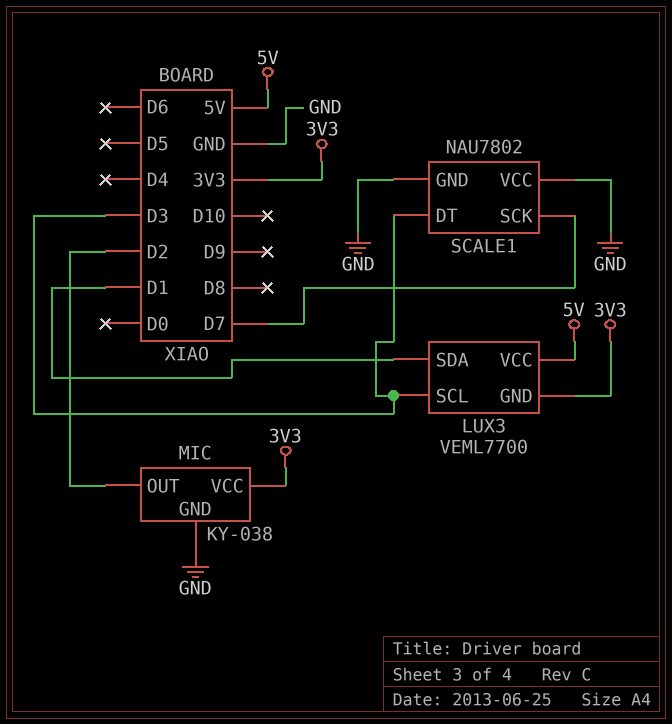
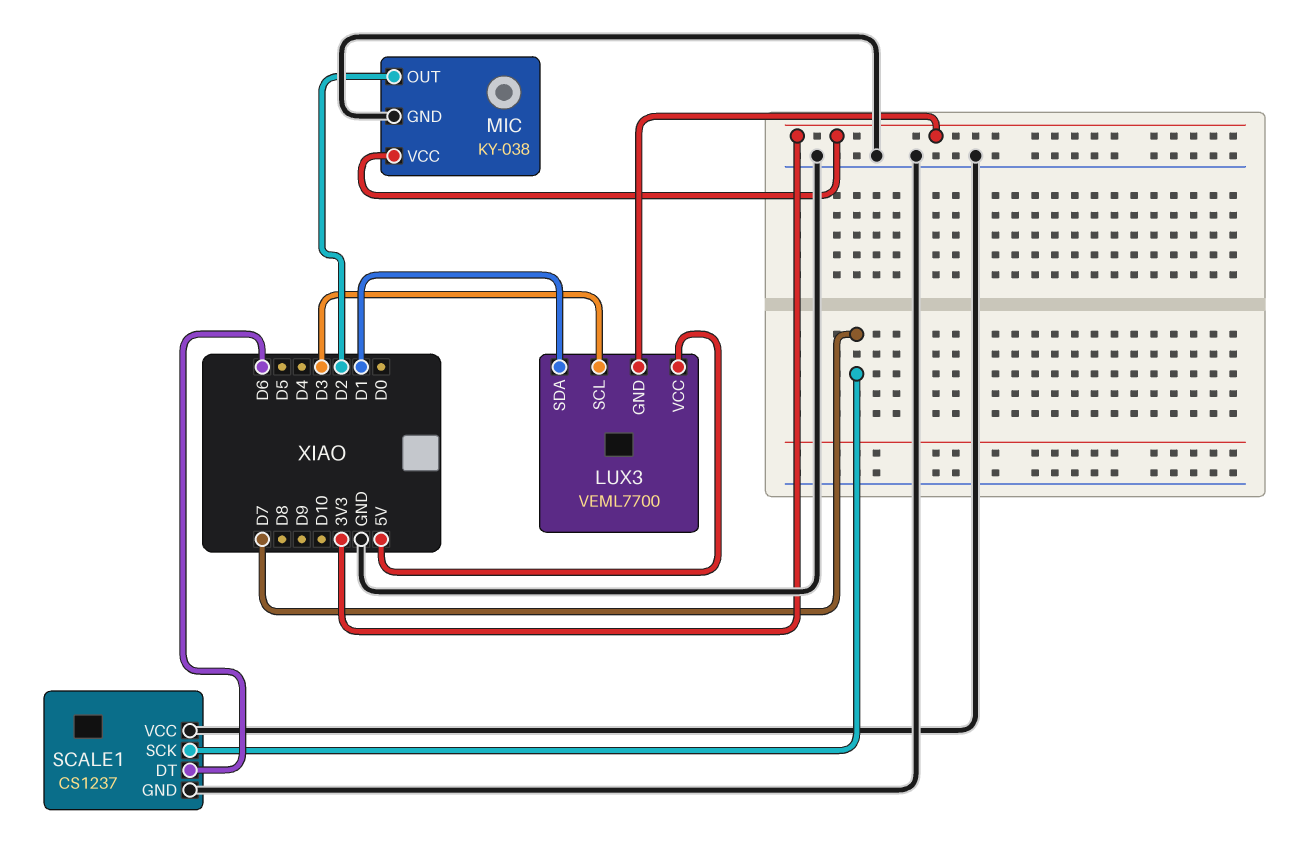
SCALE1: NAU7802 -> CS1237
SCALE1 pin DT: D3 -> D6

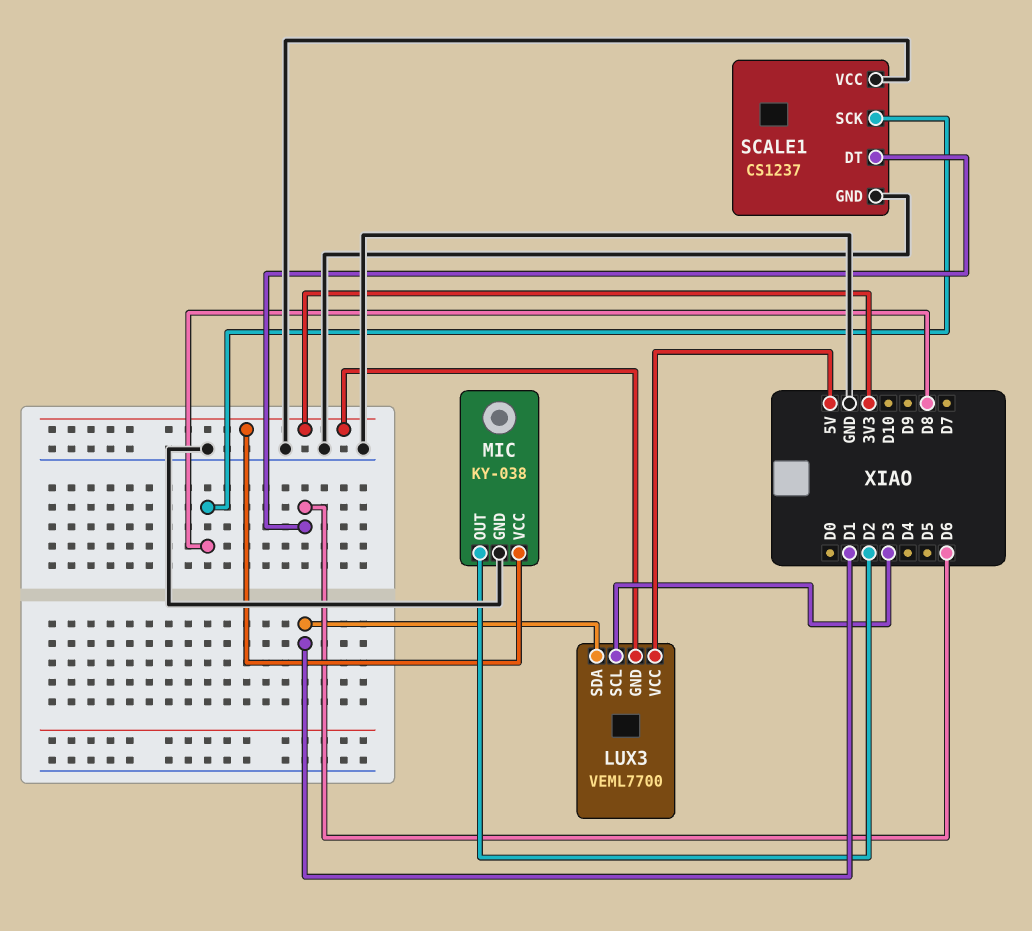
SCALE1 pin SCK: D7 -> D8

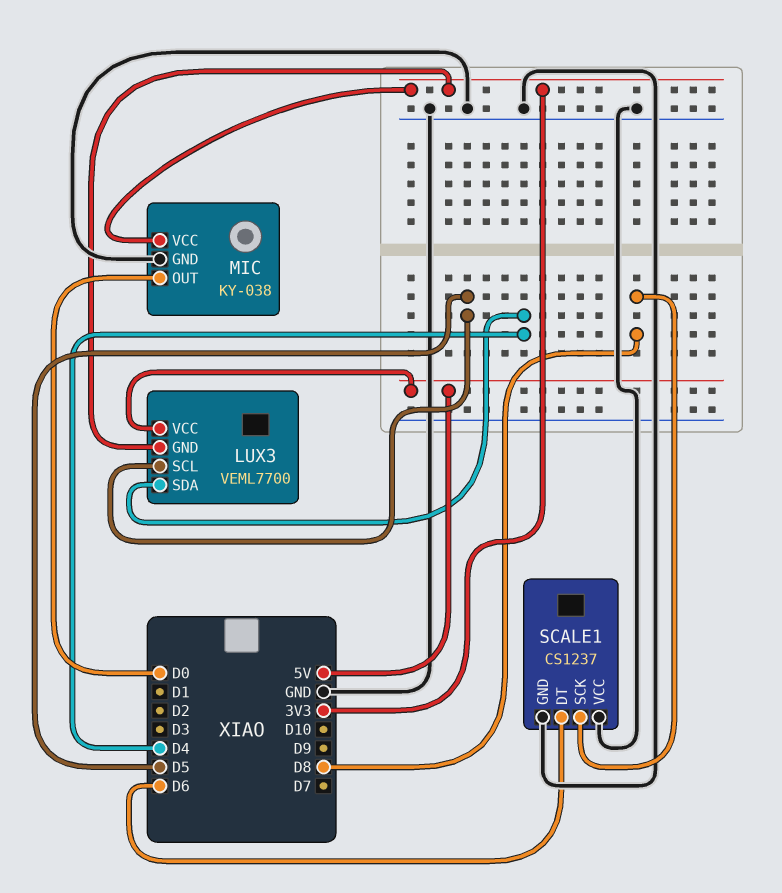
LUX3 pin SCL: D3 -> D5
LUX3 pin SDA: D1 -> D4
MIC pin OUT: D2 -> D0

